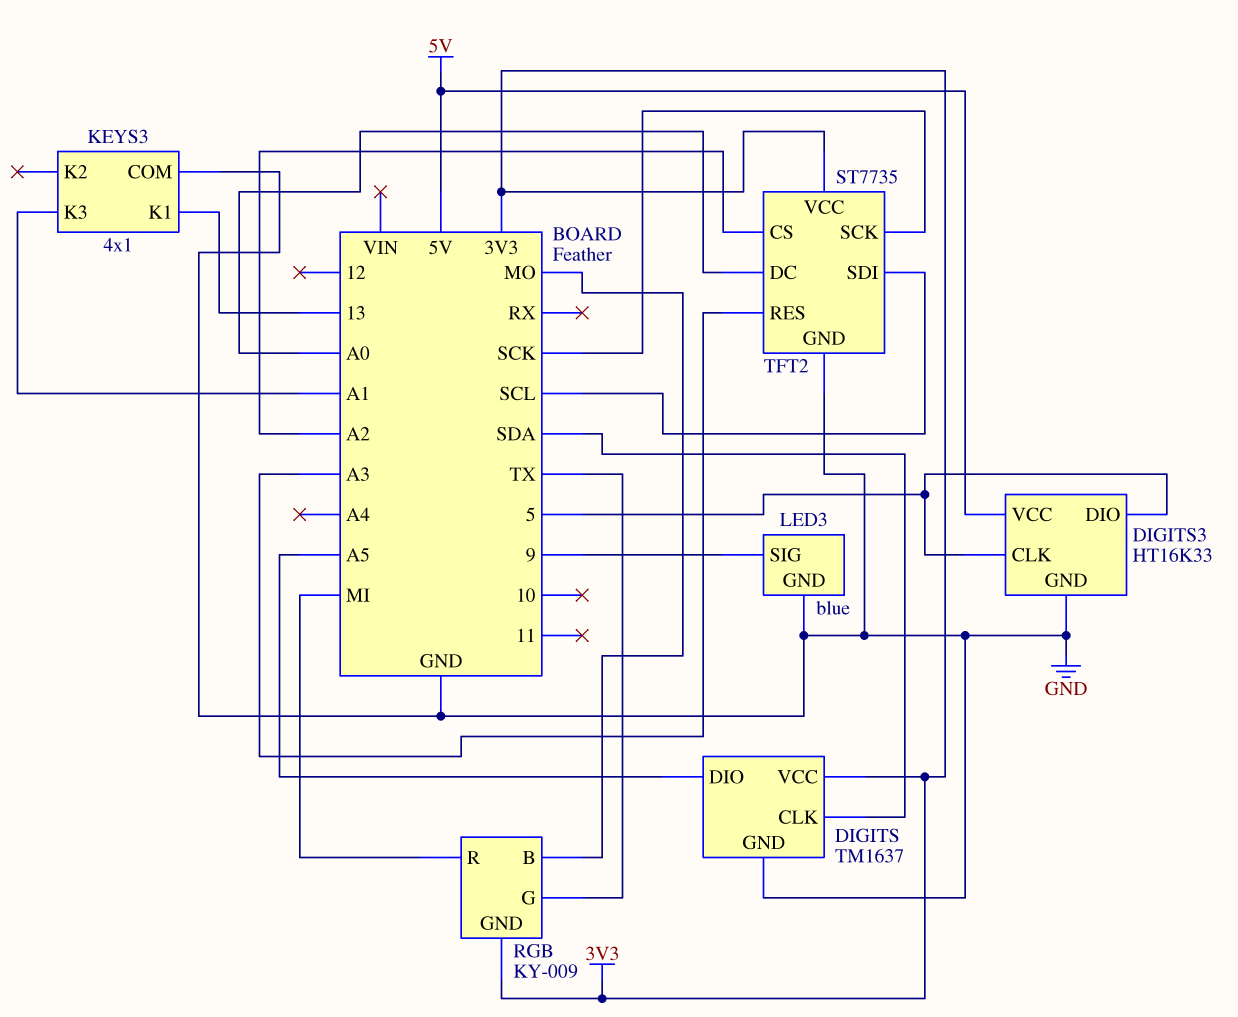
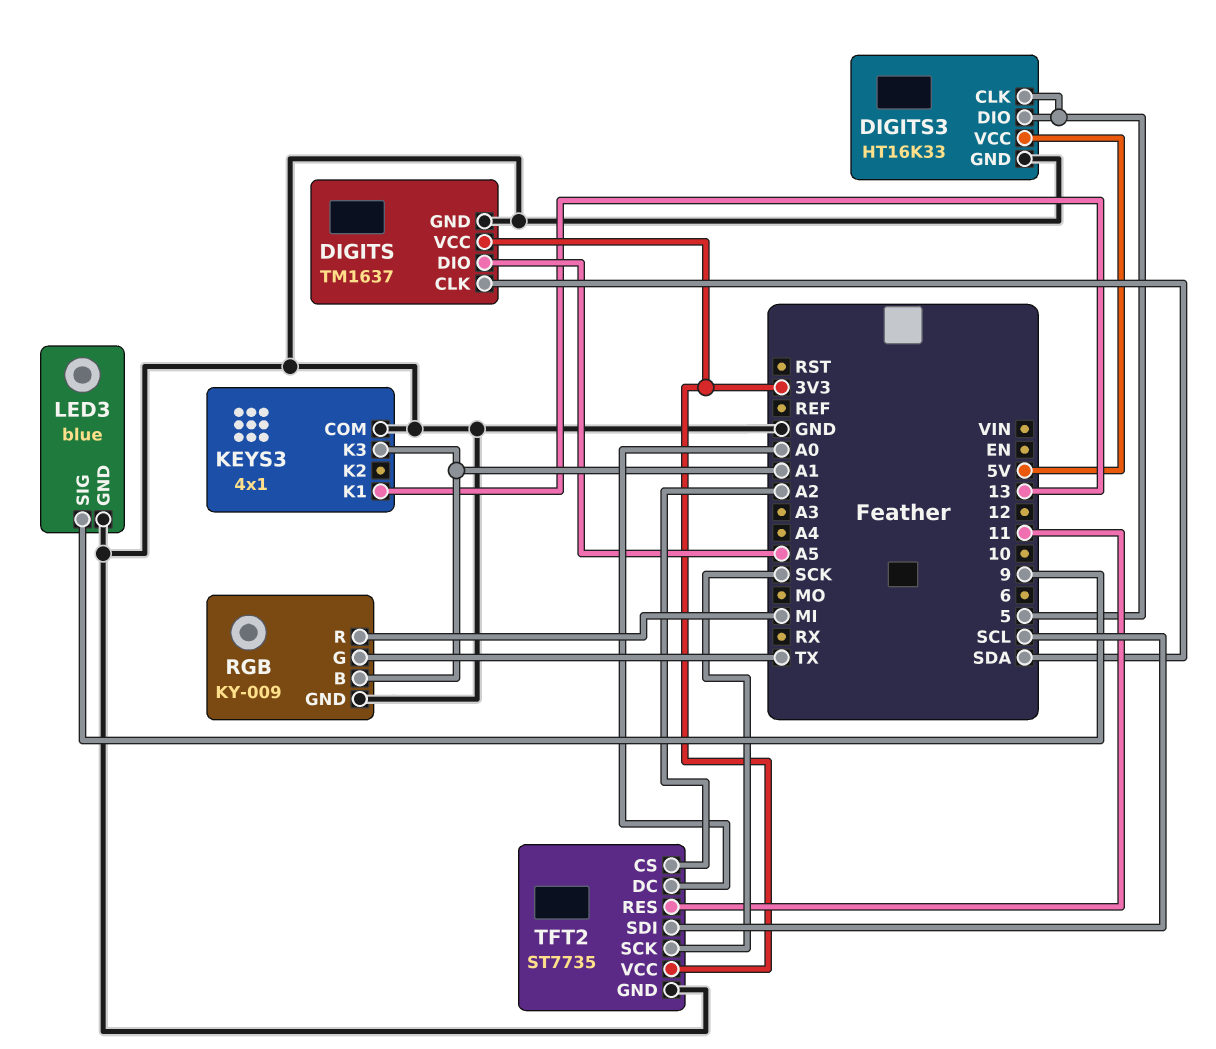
RGB pin B: MO -> A1
RGB pin GND: 3V3 -> GND
TFT2 pin RES: A3 -> 11

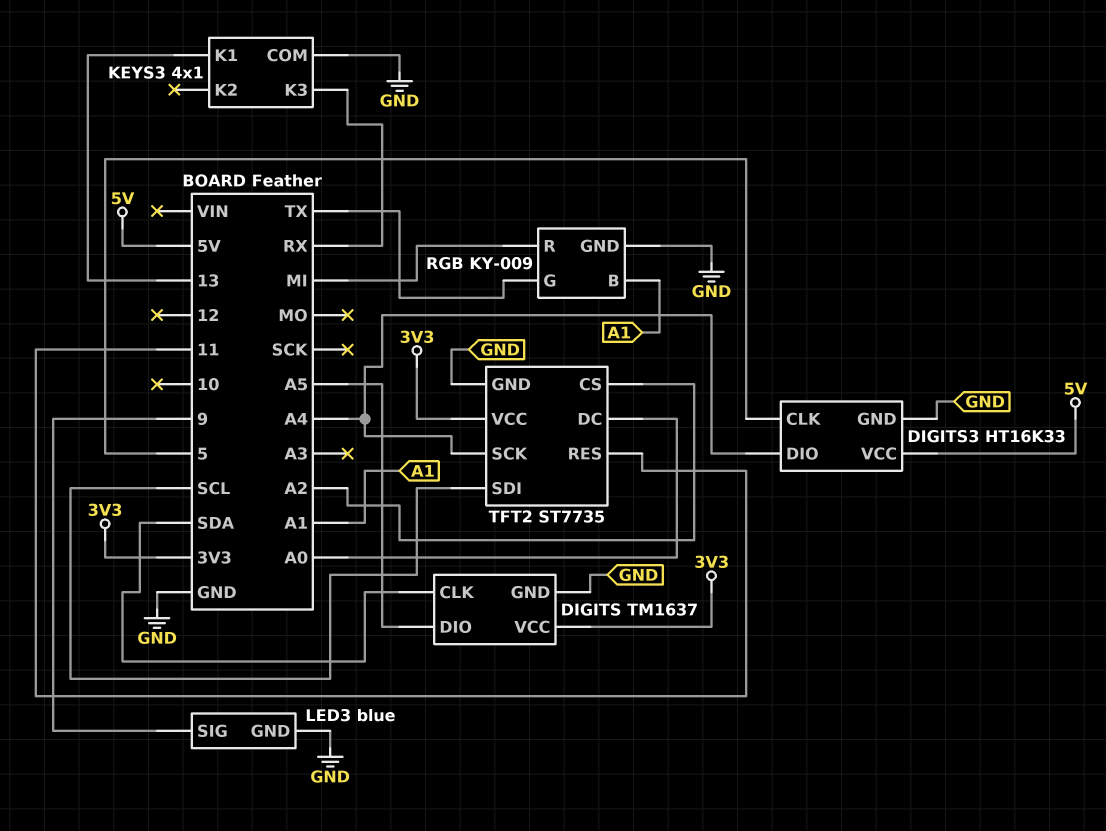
DIGITS3 pin DIO: 5 -> A4
KEYS3 pin K3: A1 -> RX
TFT2 pin SCK: SCK -> A4

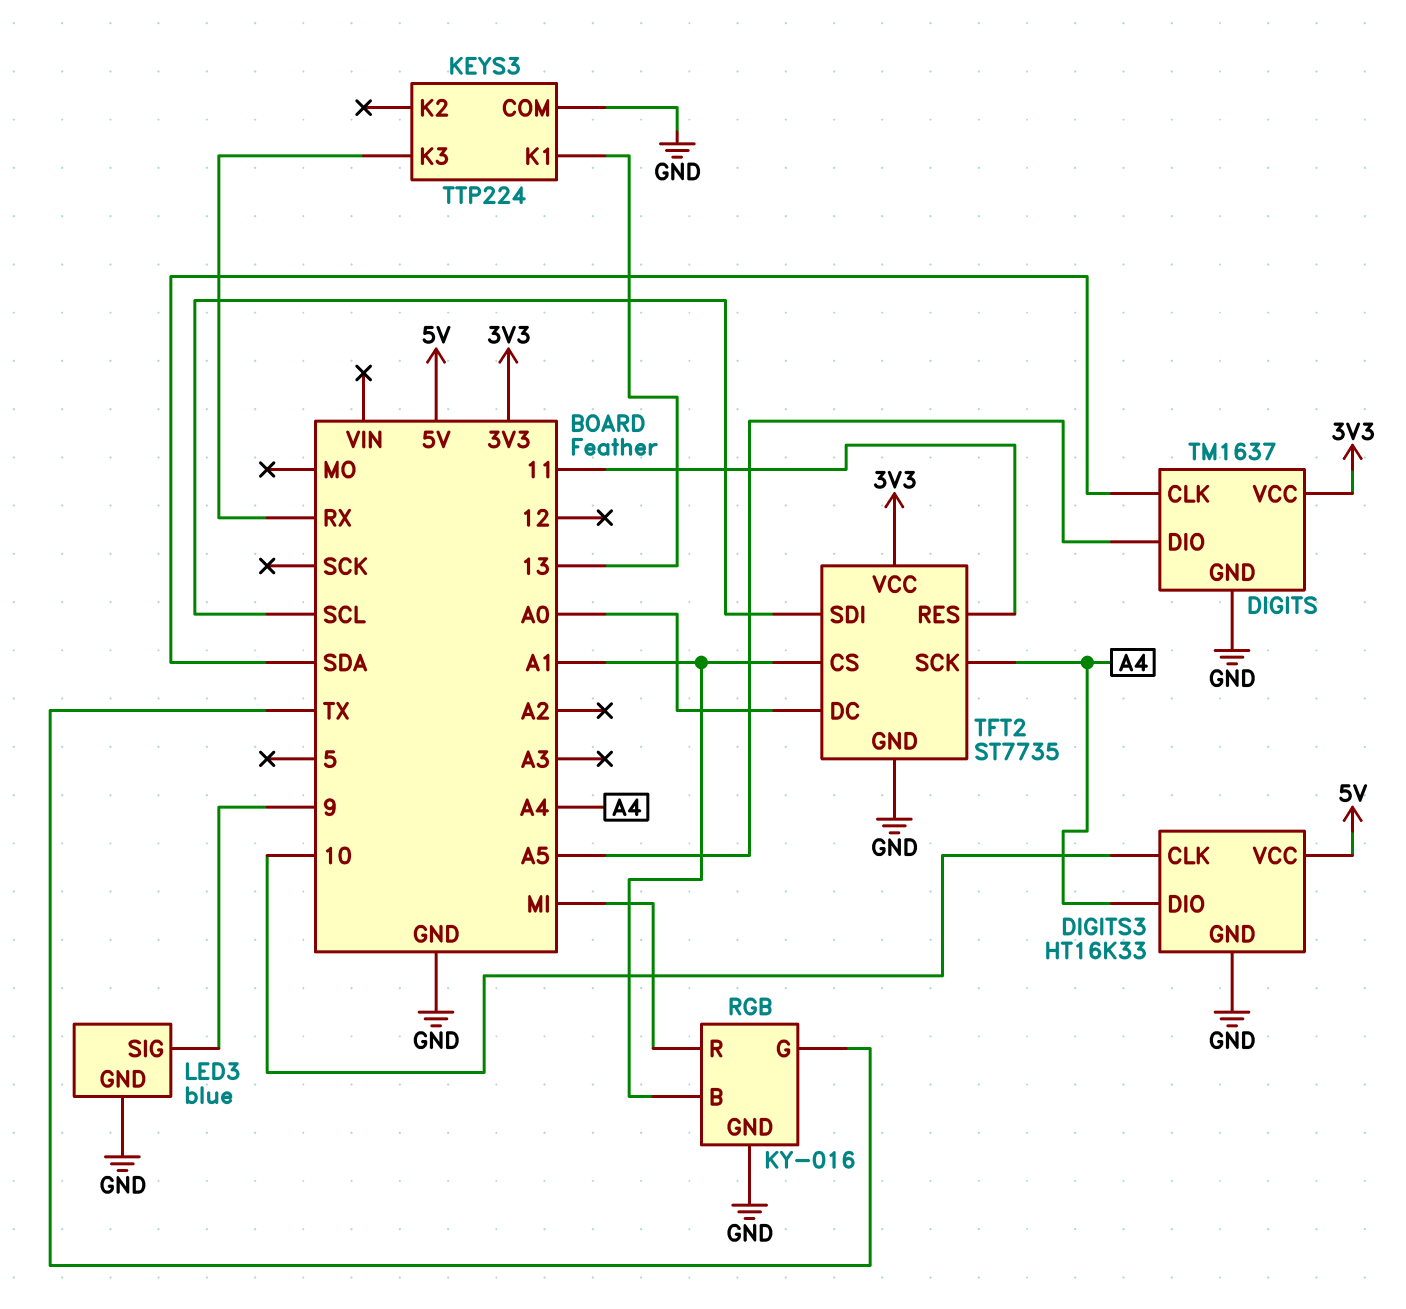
DIGITS3 pin CLK: 5 -> 10
KEYS3: 4x1 -> TTP224
RGB: KY-009 -> KY-016
TFT2 pin CS: A2 -> A1

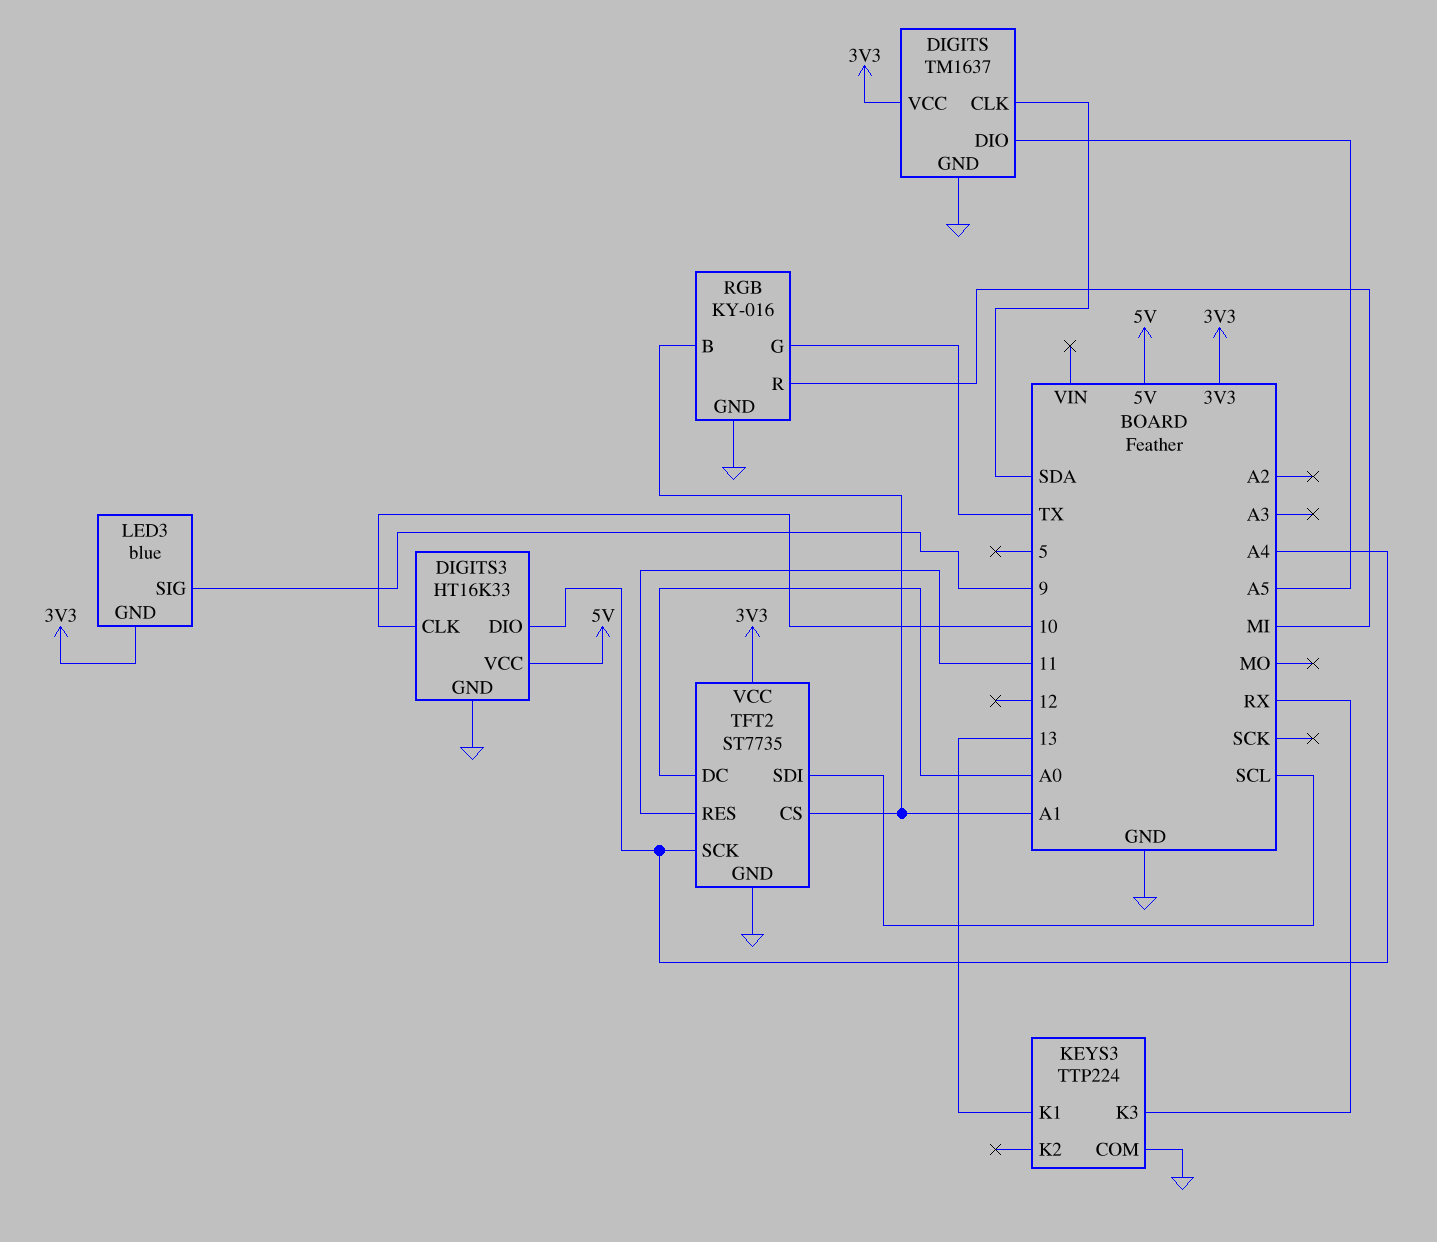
LED3 pin GND: GND -> 3V3

